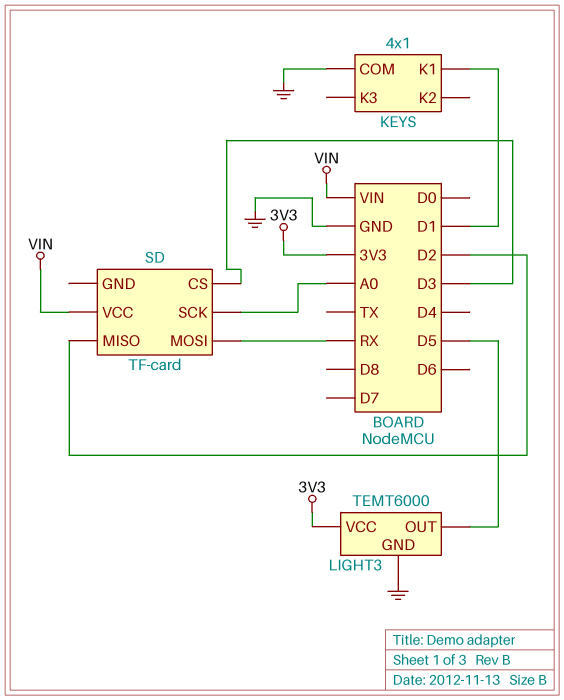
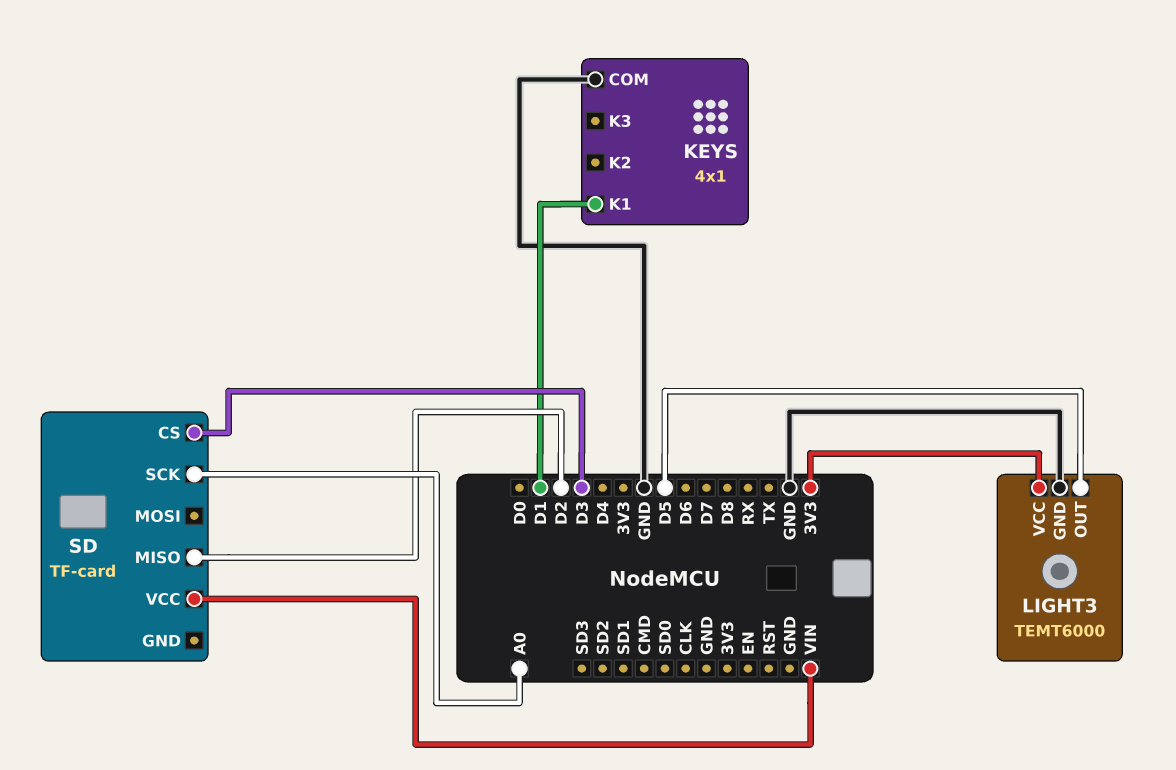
SD pin MOSI: RX -> none

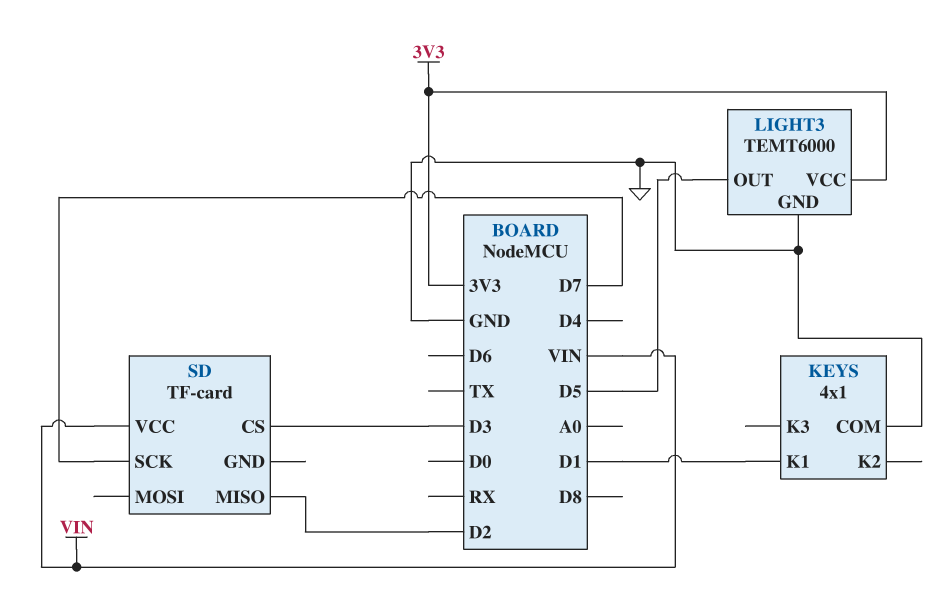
SD pin SCK: A0 -> D7

